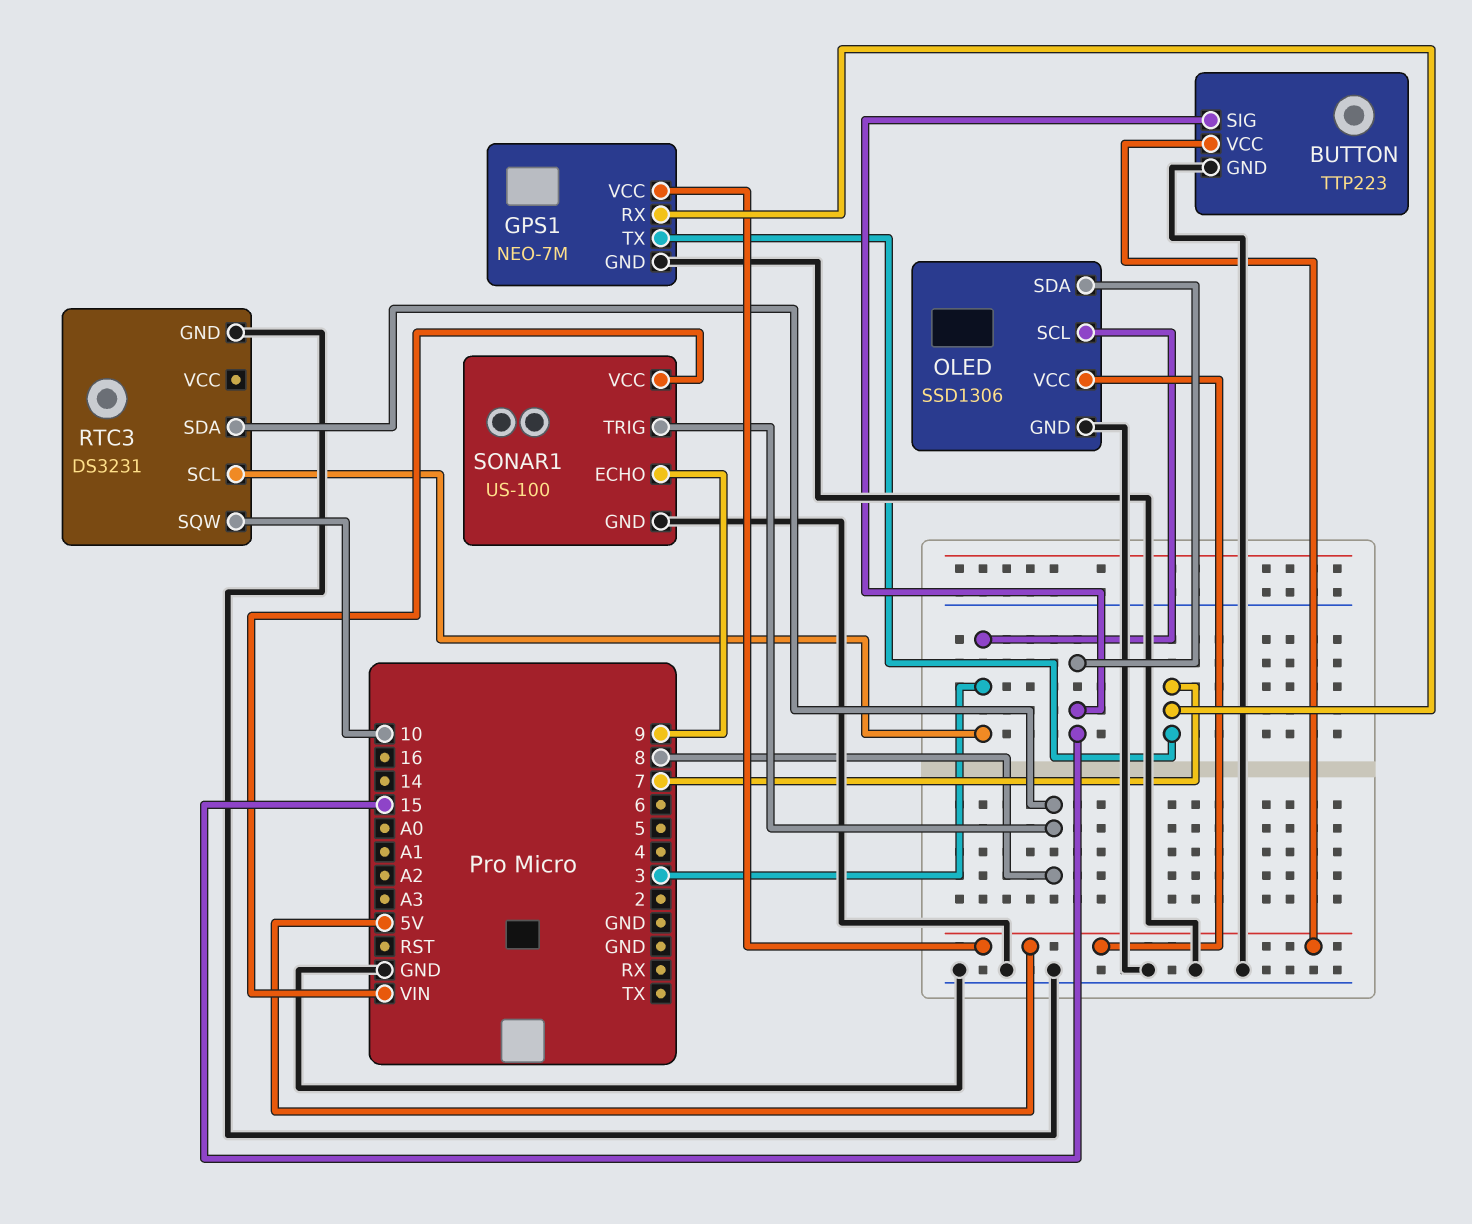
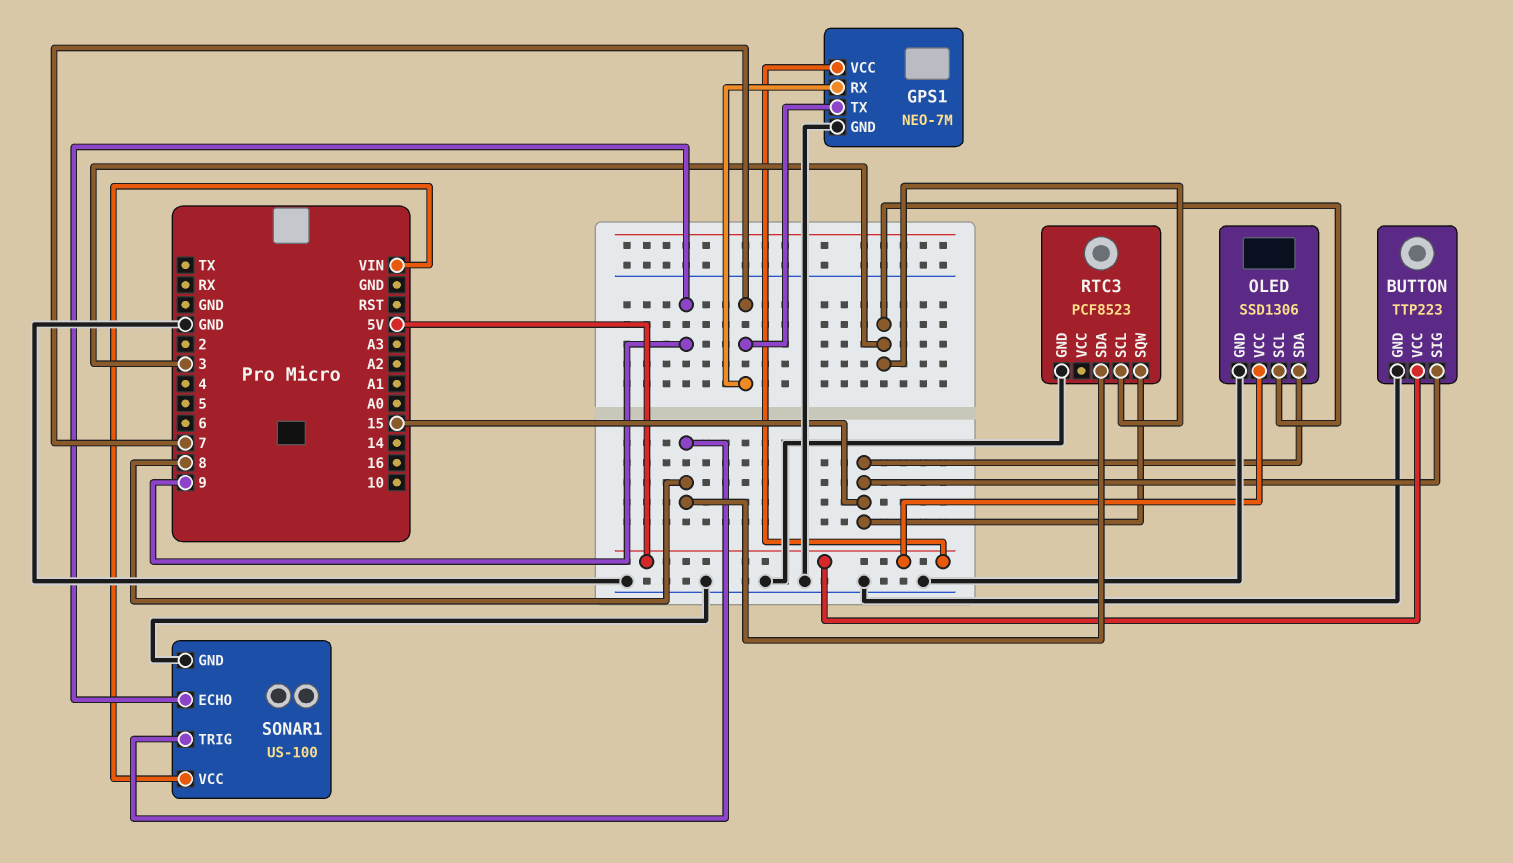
RTC3: DS3231 -> PCF8523
RTC3 pin SQW: 10 -> 15

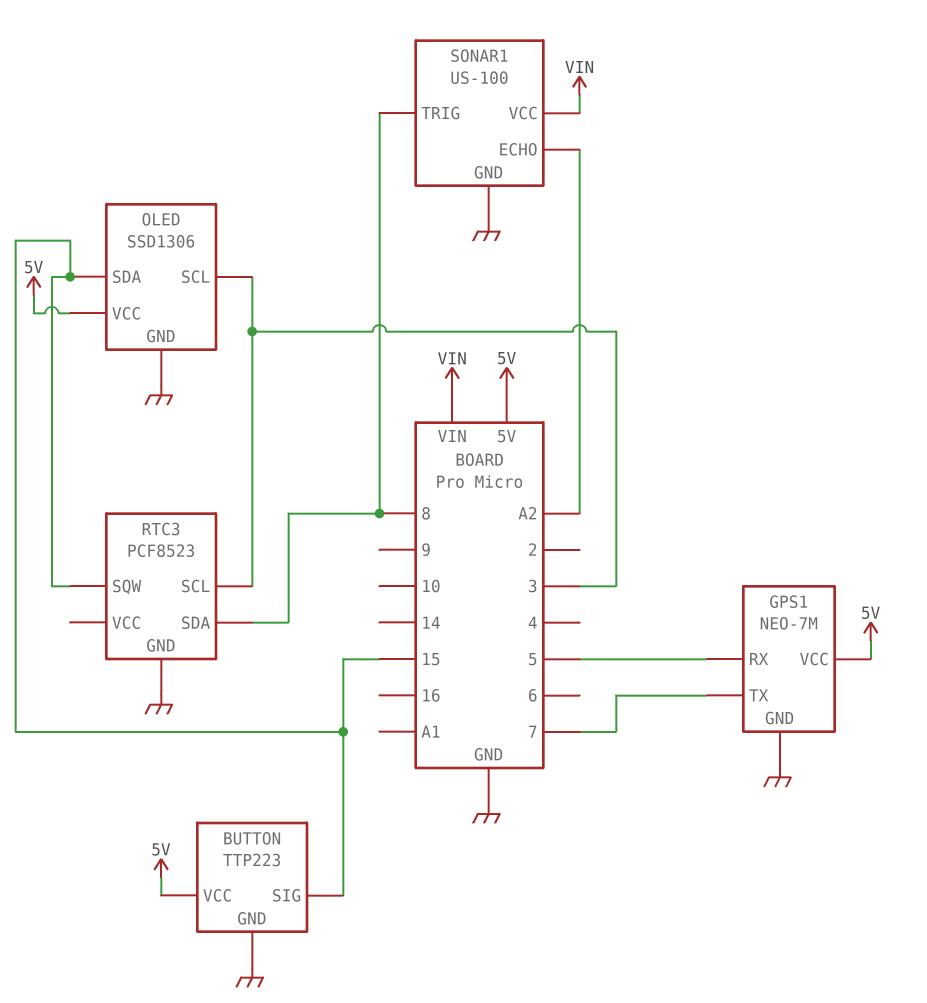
GPS1 pin RX: 7 -> 5
SONAR1 pin ECHO: 9 -> A2

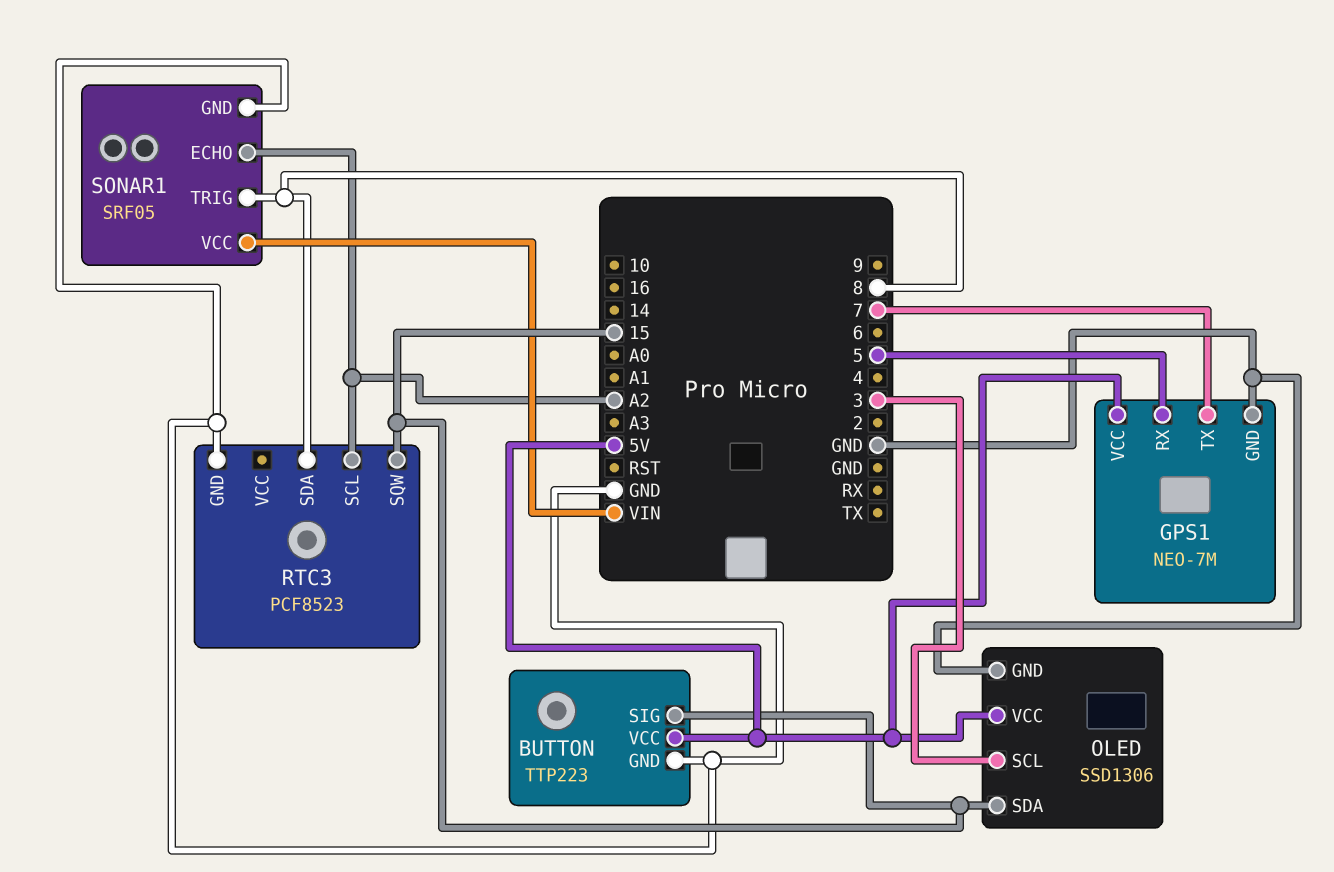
RTC3 pin SCL: 3 -> A2
SONAR1: US-100 -> SRF05

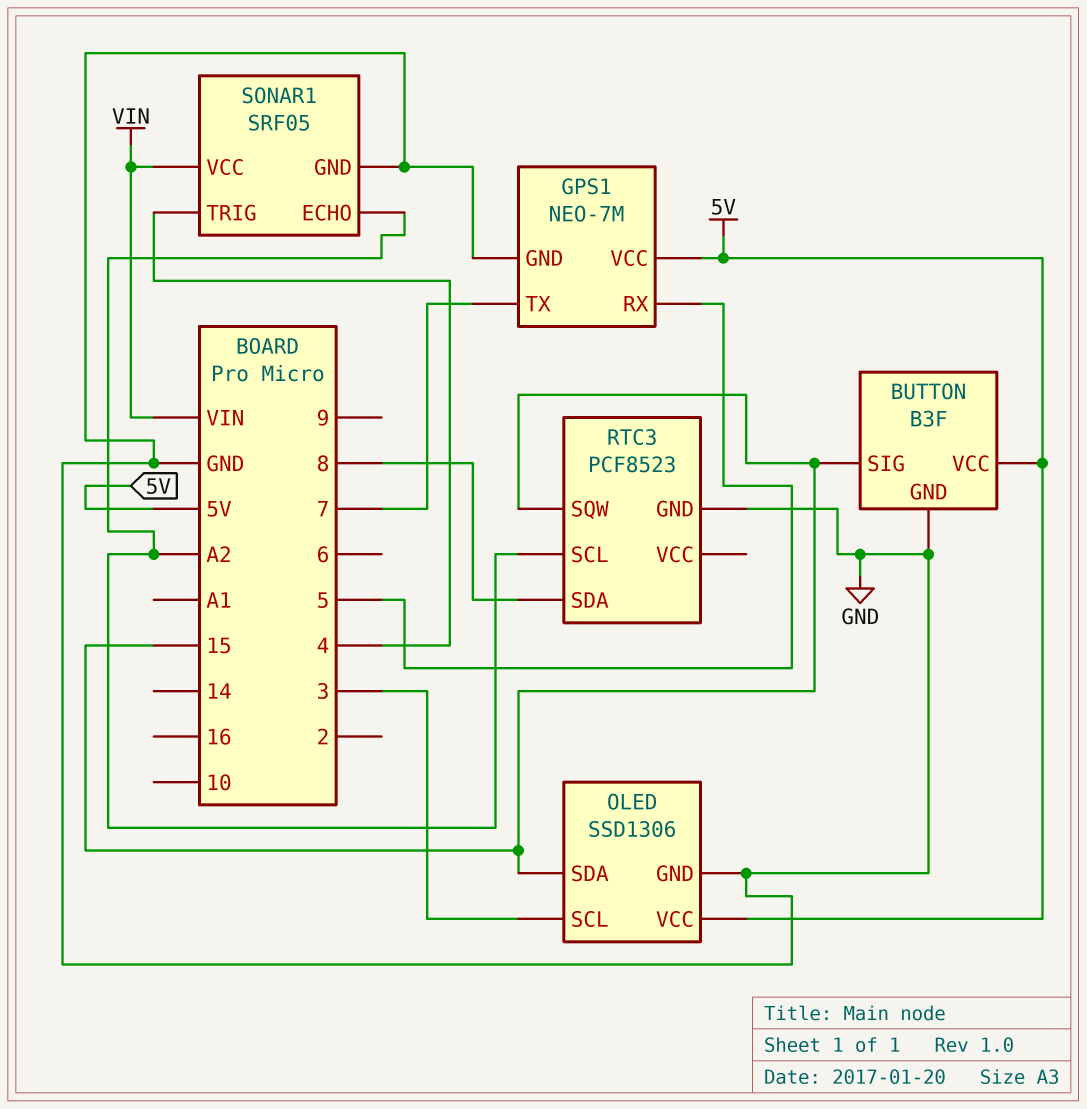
BUTTON: TTP223 -> B3F
SONAR1 pin TRIG: 8 -> 4

